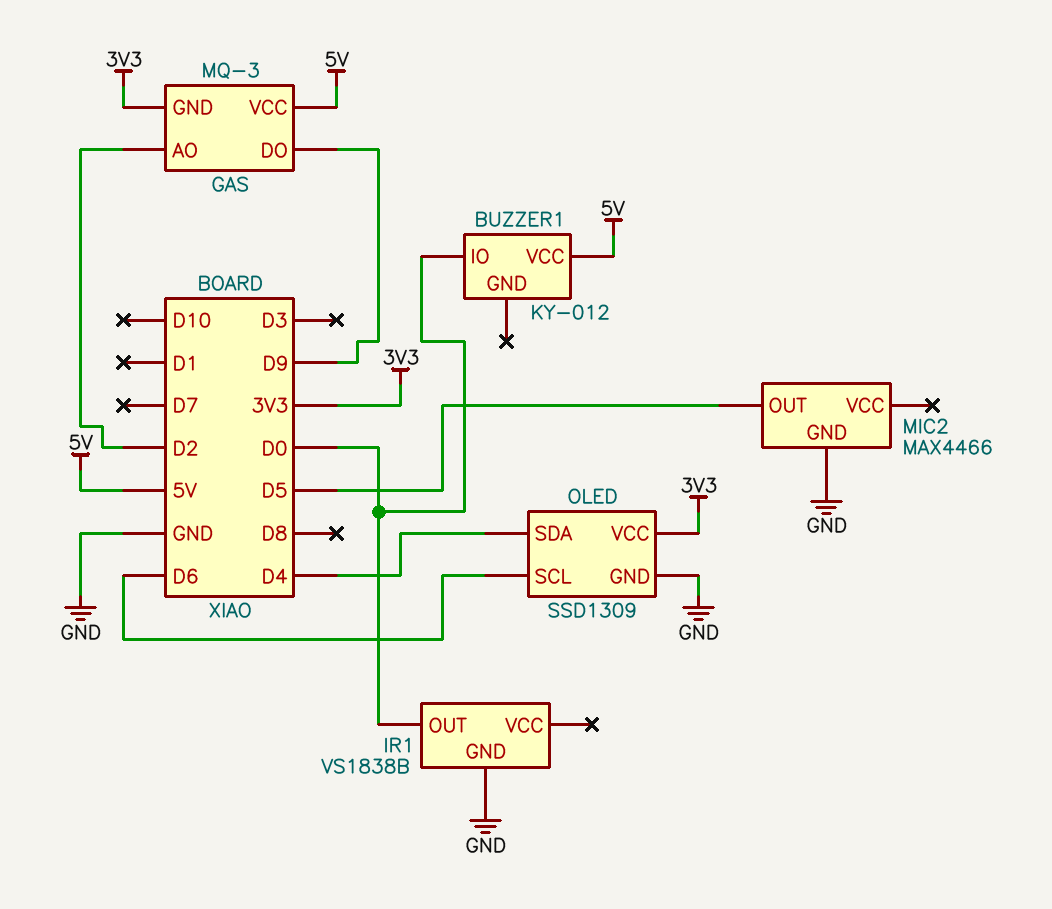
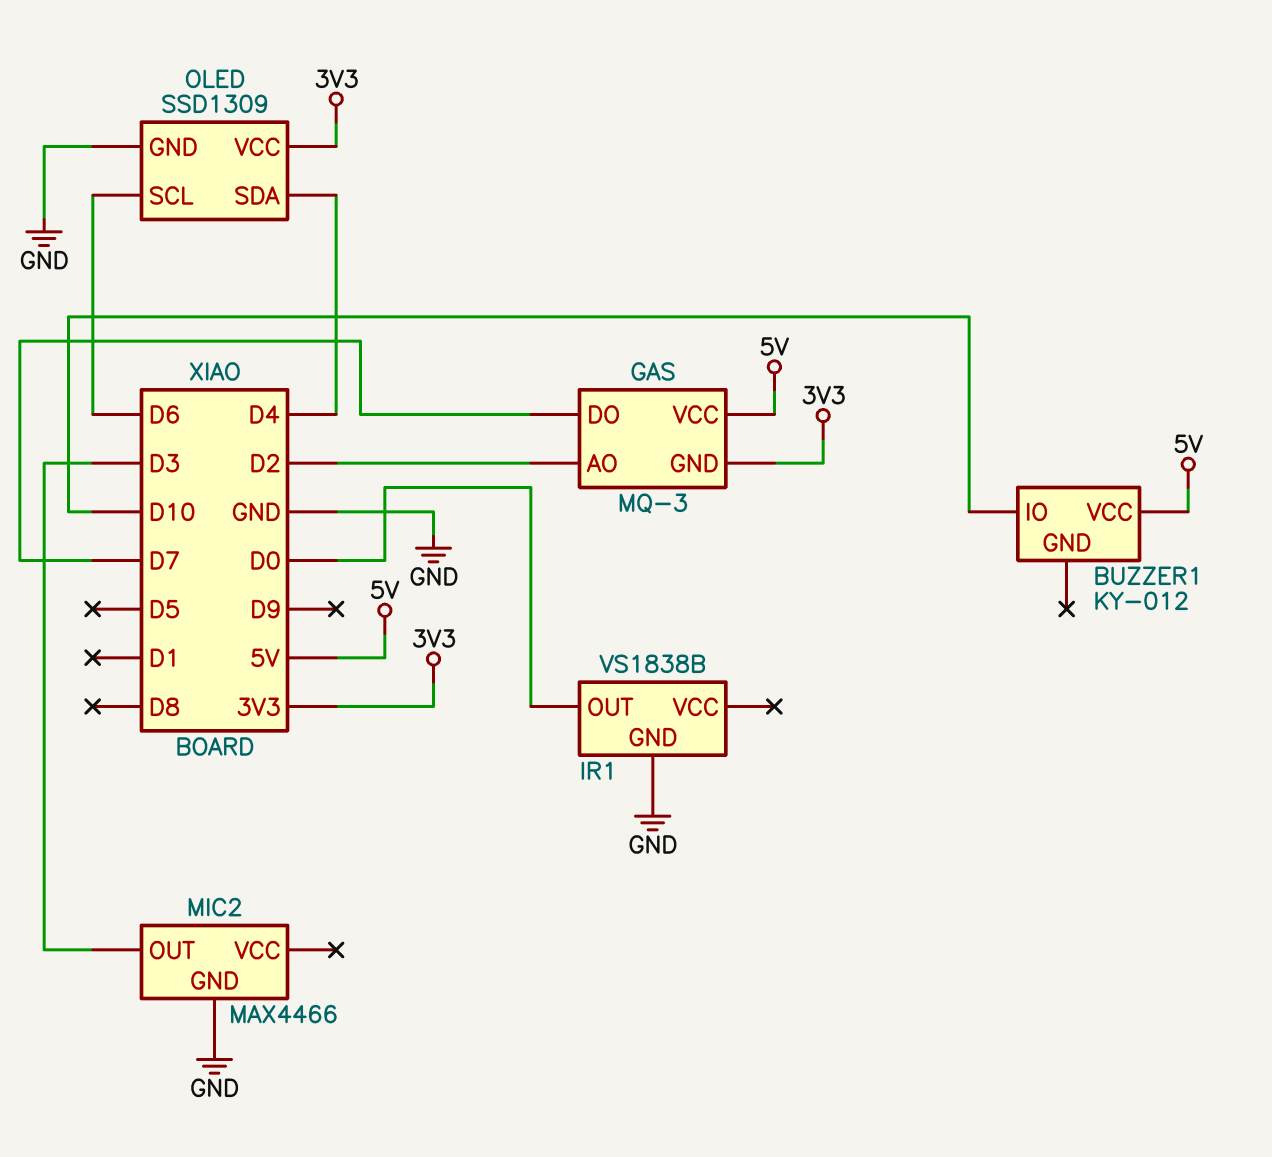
BUZZER1 pin IO: D0 -> D10
GAS pin DO: D9 -> D7
MIC2 pin OUT: D5 -> D3

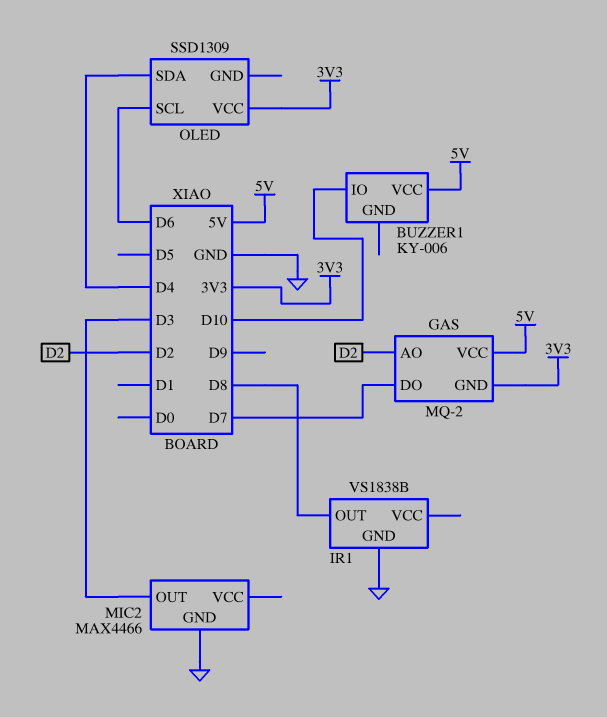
BUZZER1: KY-012 -> KY-006
GAS: MQ-3 -> MQ-2
IR1 pin OUT: D0 -> D8
OLED pin GND: GND -> none

